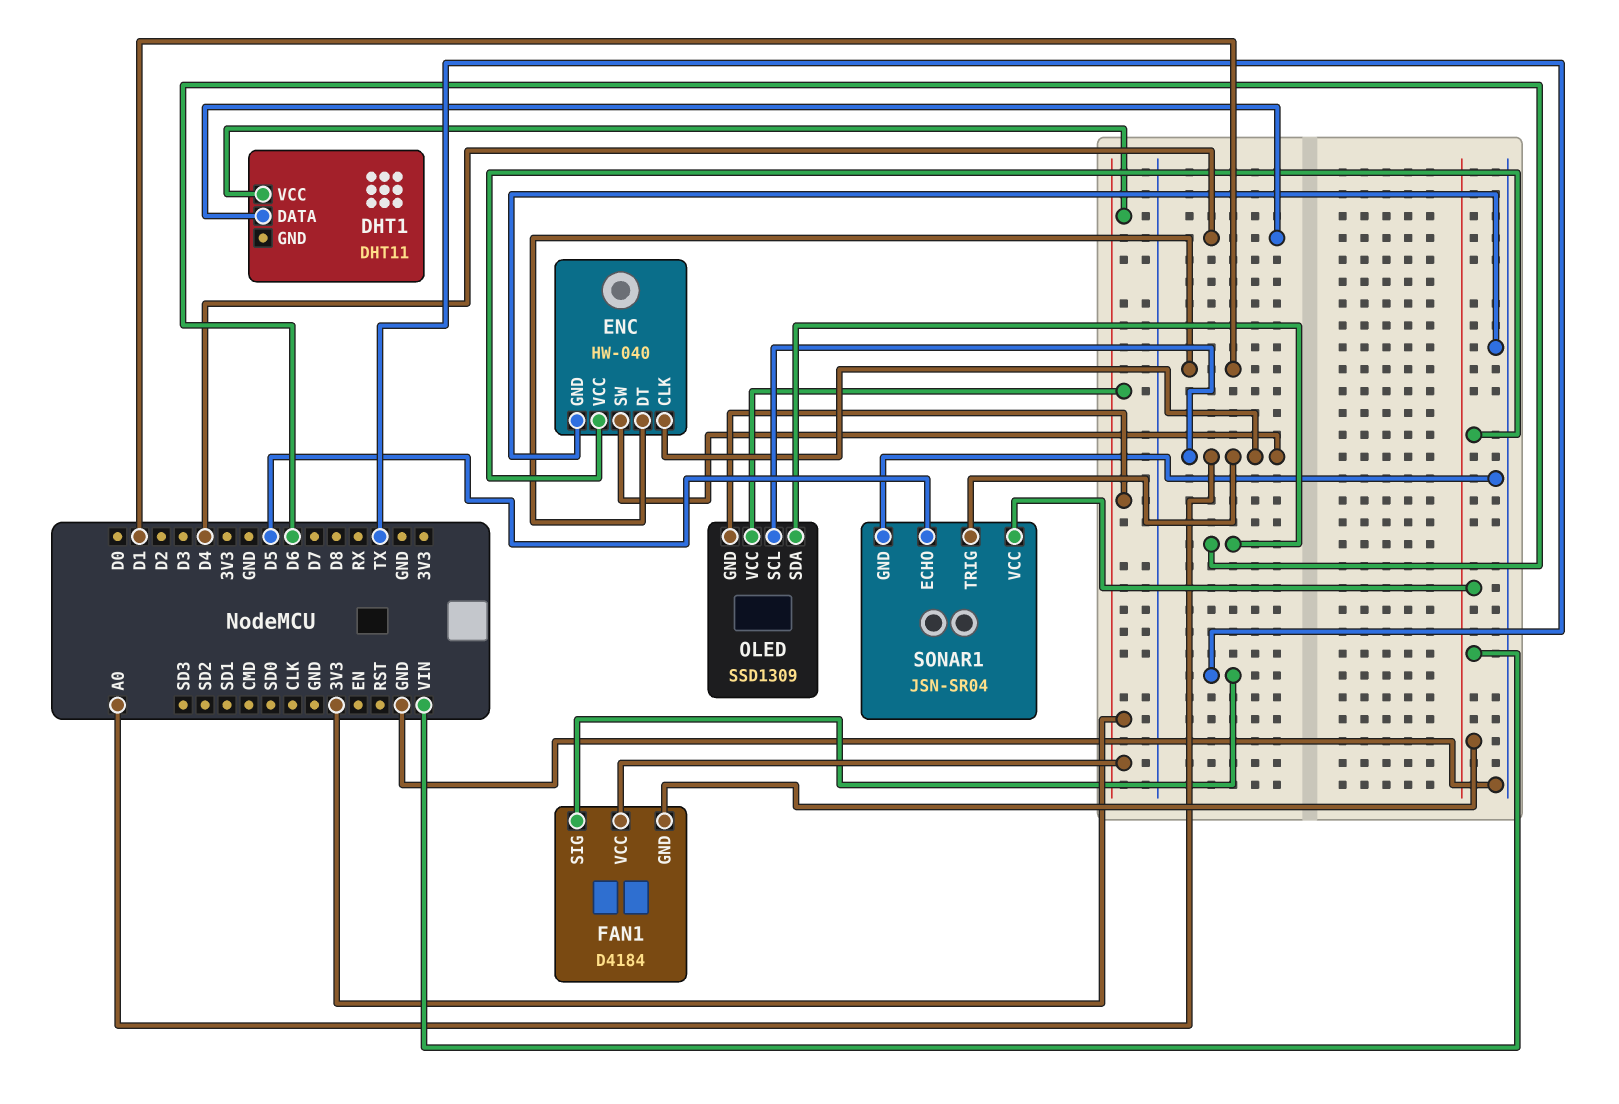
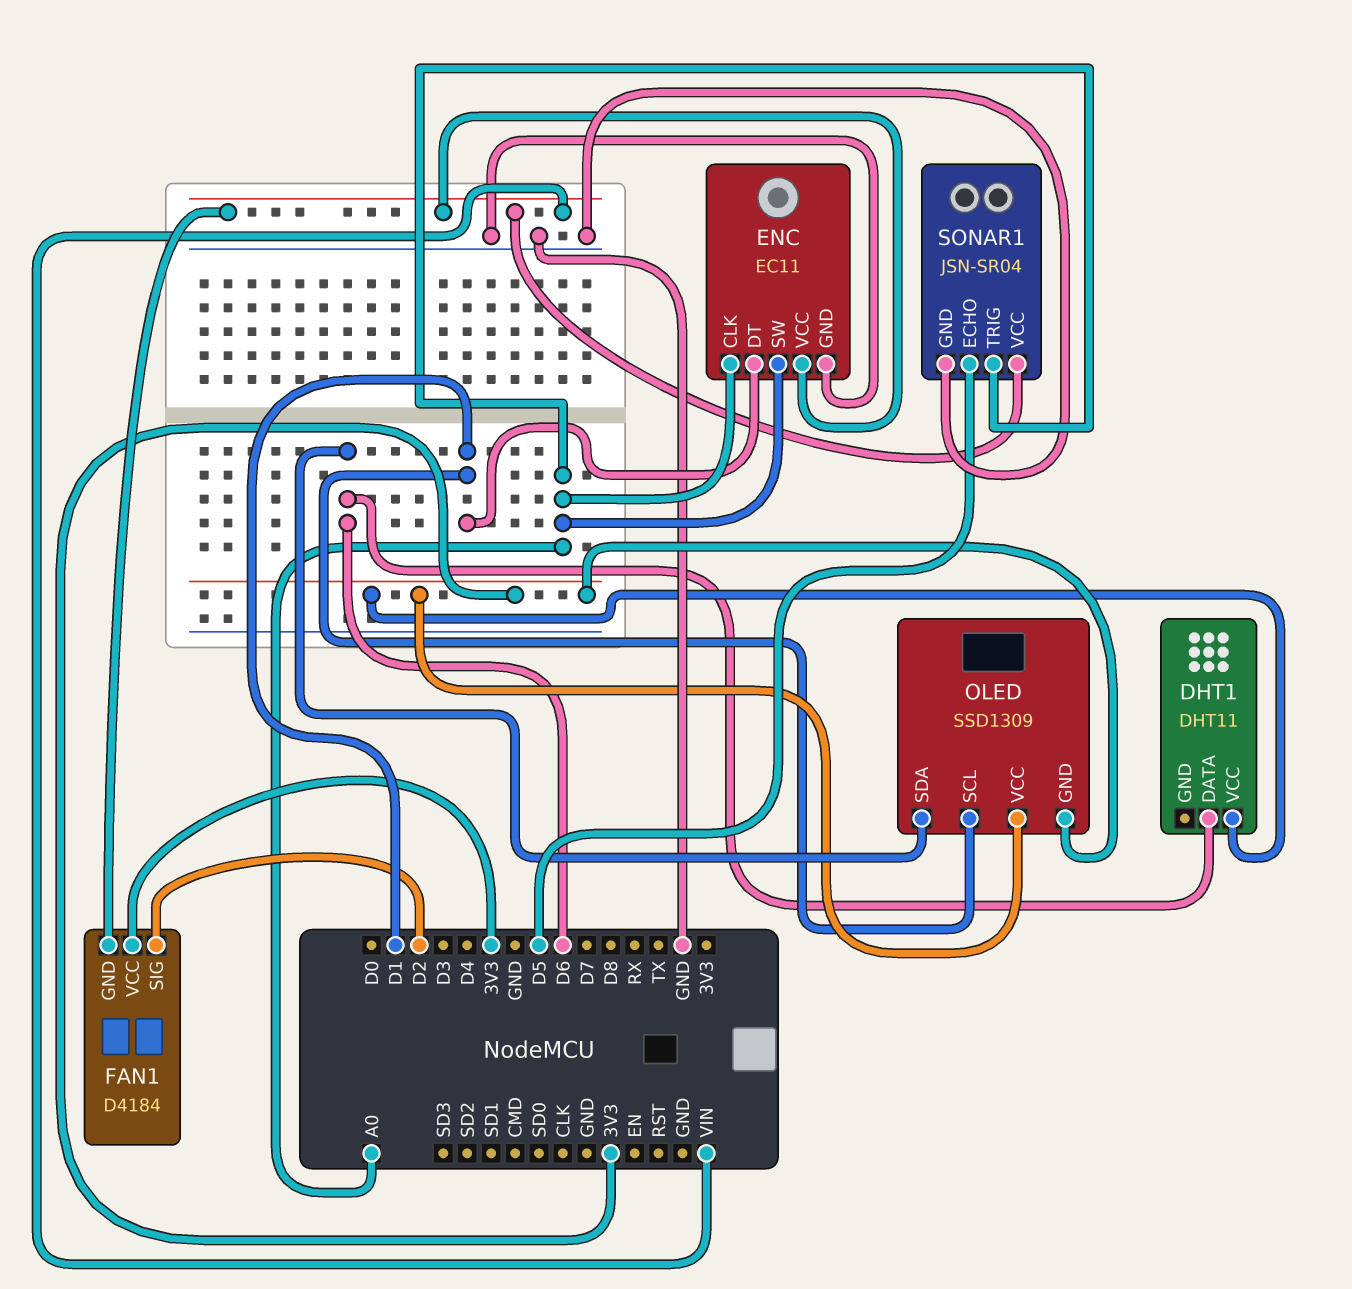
DHT1 pin DATA: D4 -> D6
ENC: HW-040 -> EC11
FAN1 pin SIG: TX -> D2
OLED pin SCL: A0 -> D1

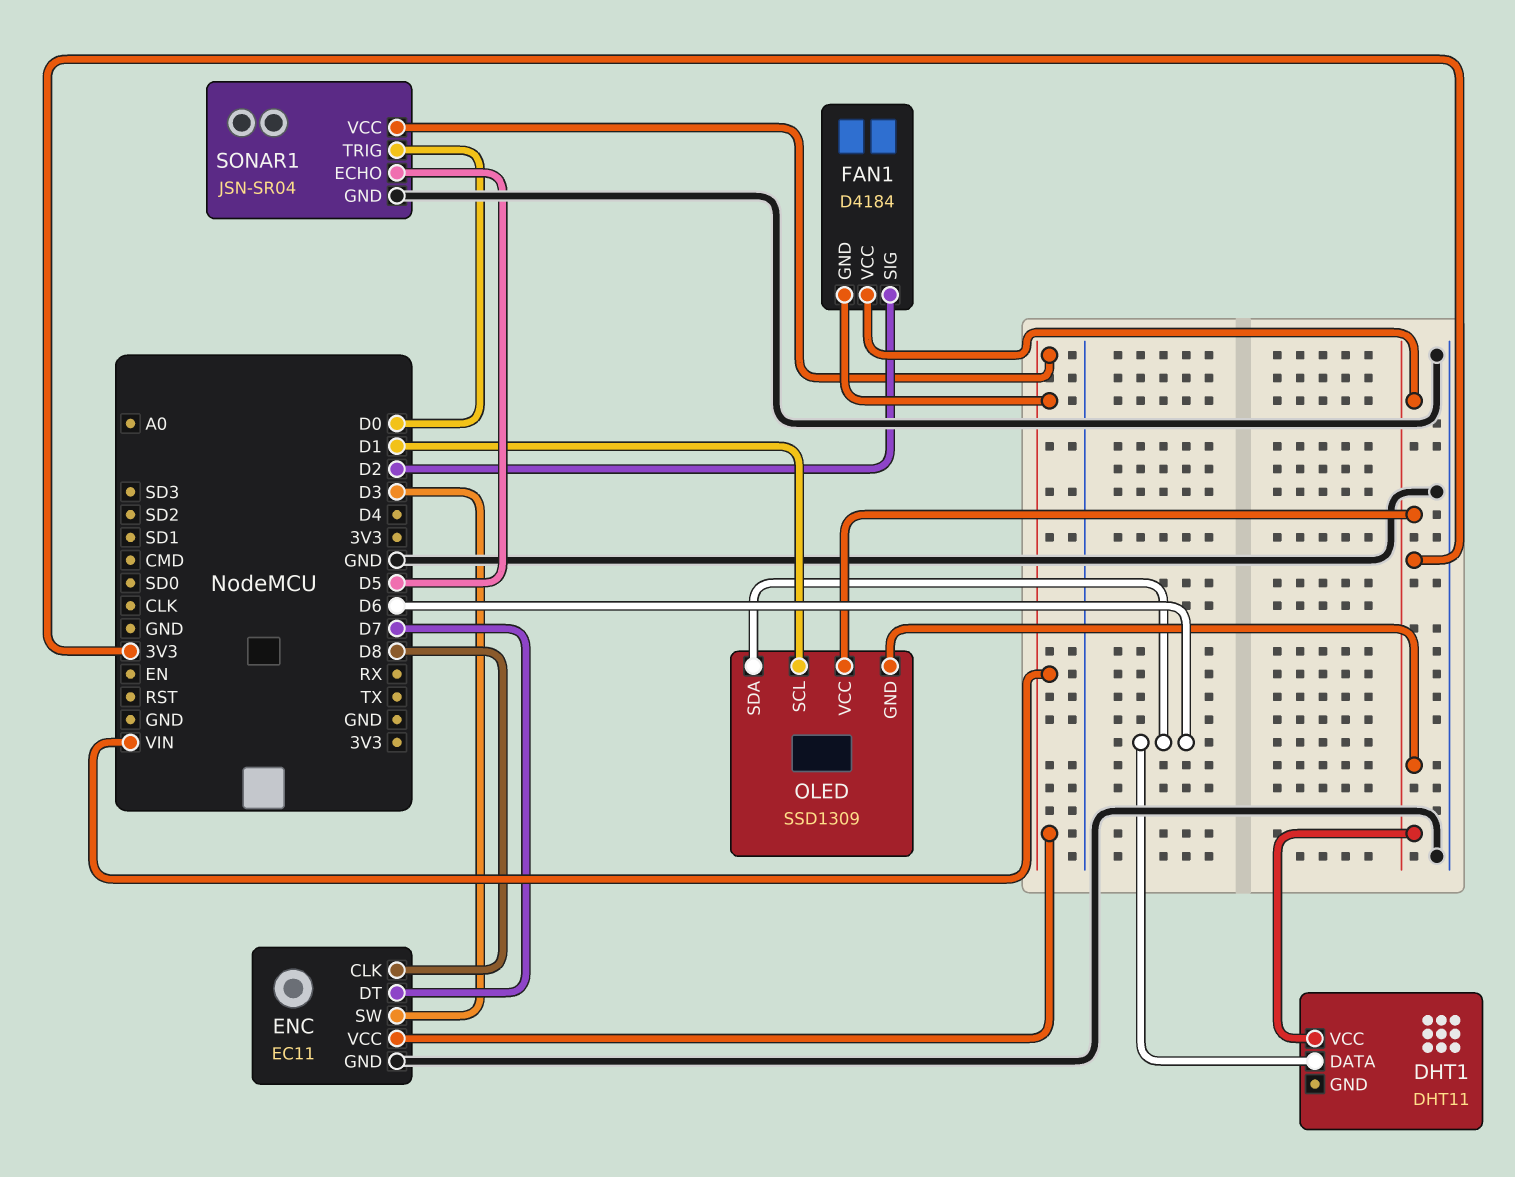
ENC pin CLK: A0 -> D8
ENC pin DT: D1 -> D7
ENC pin SW: A0 -> D3
SONAR1 pin TRIG: A0 -> D0

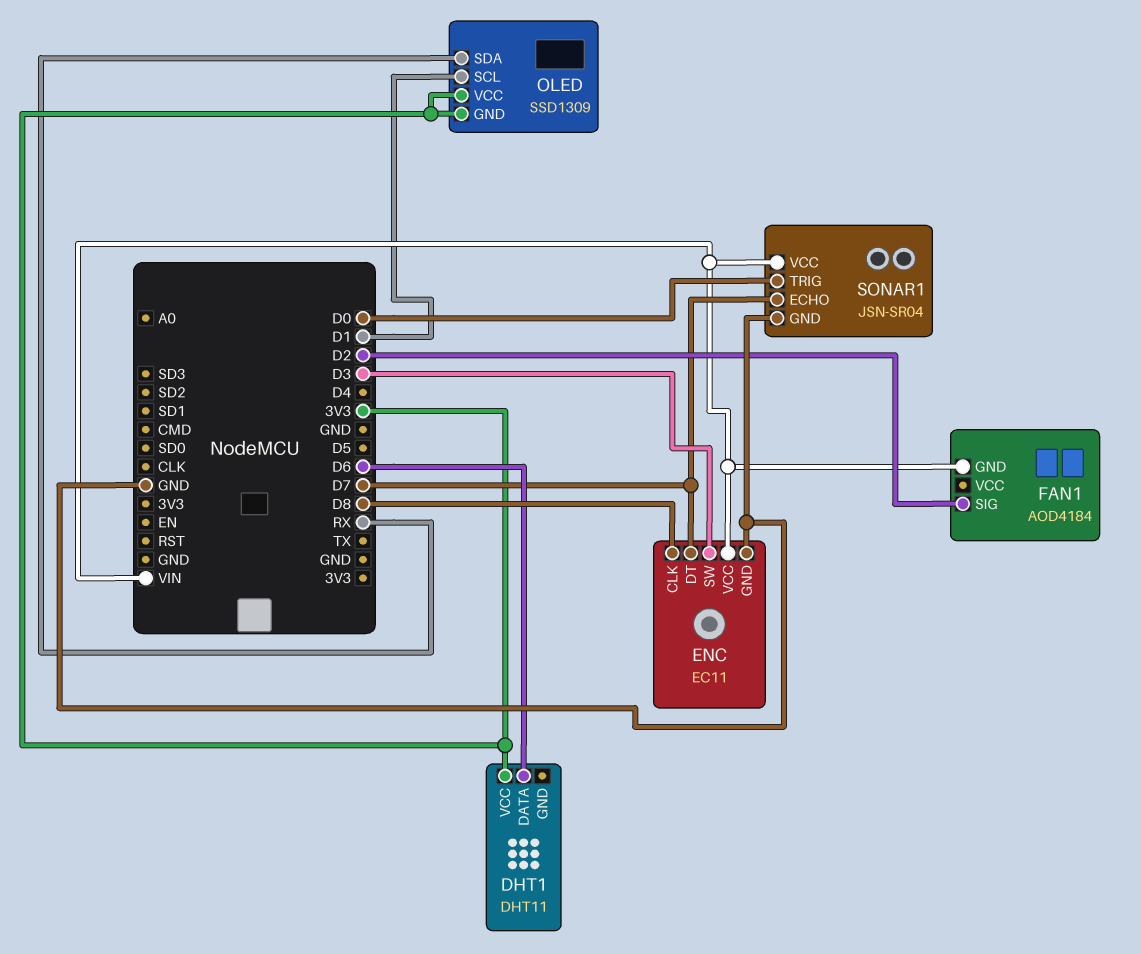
FAN1: D4184 -> AOD4184
FAN1 pin VCC: 3V3 -> none
OLED pin SDA: D6 -> RX
SONAR1 pin ECHO: D5 -> D7

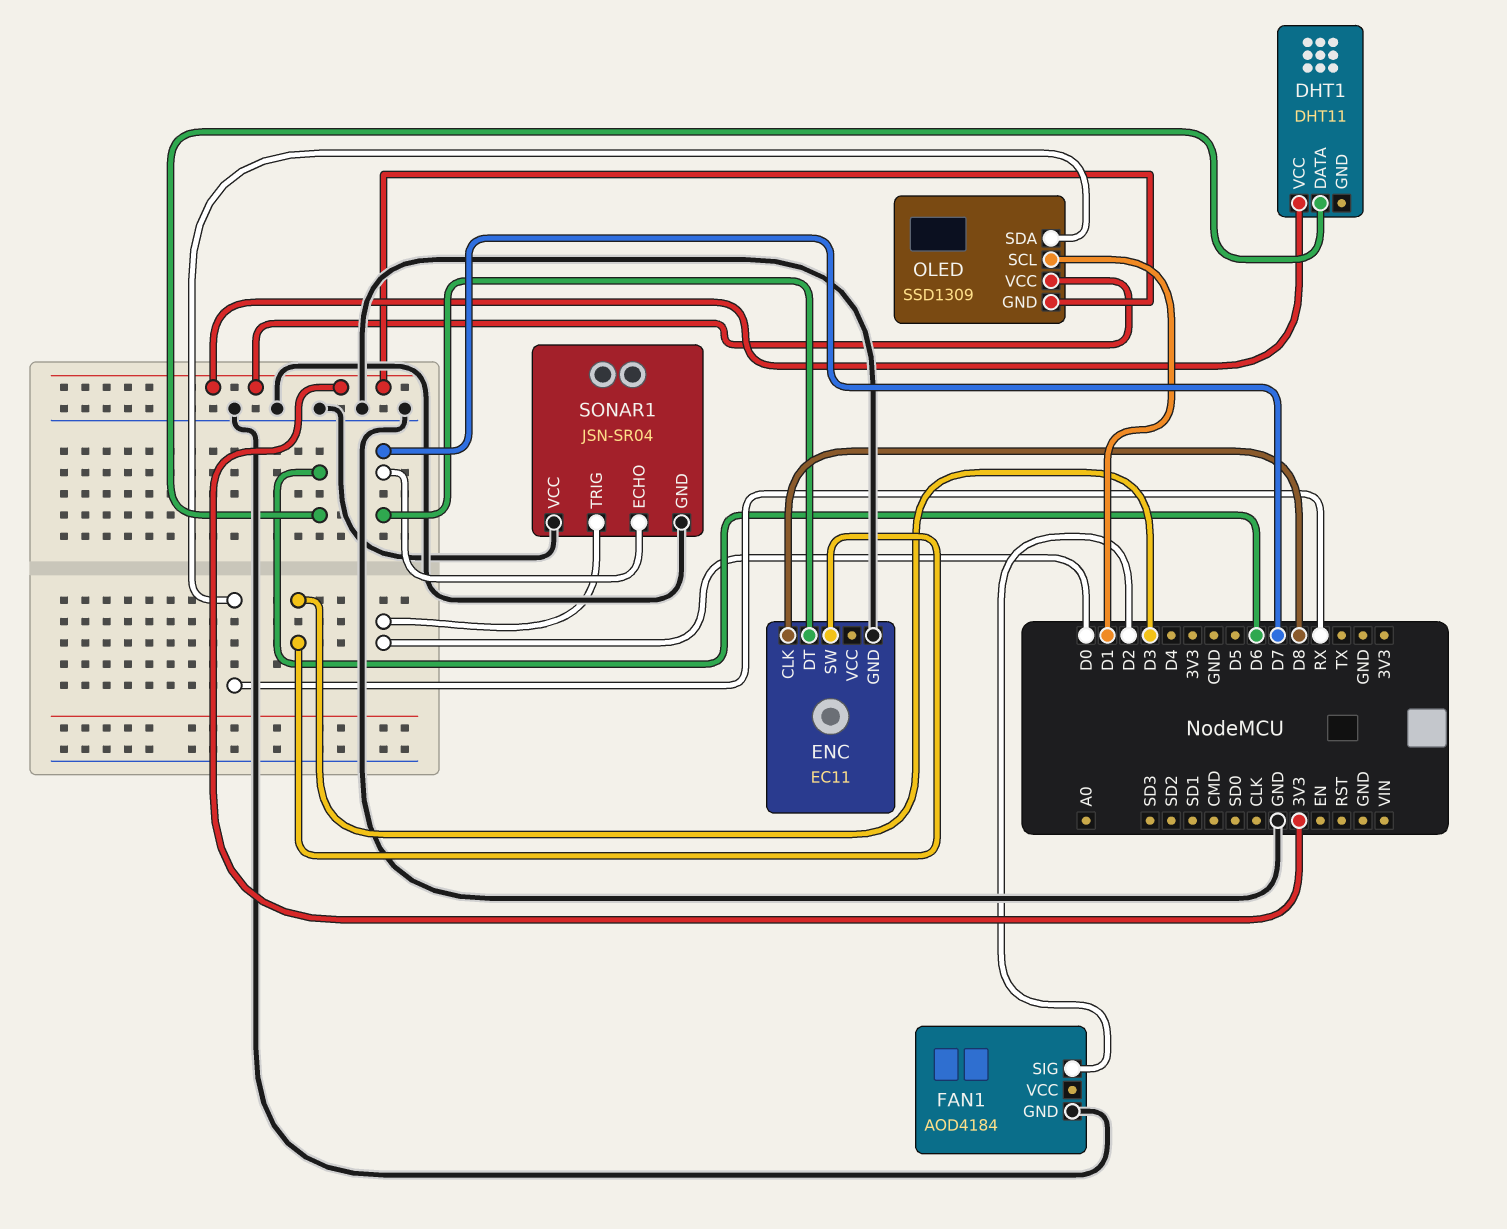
ENC pin VCC: VIN -> none
FAN1 pin GND: VIN -> GND
SONAR1 pin VCC: VIN -> GND

